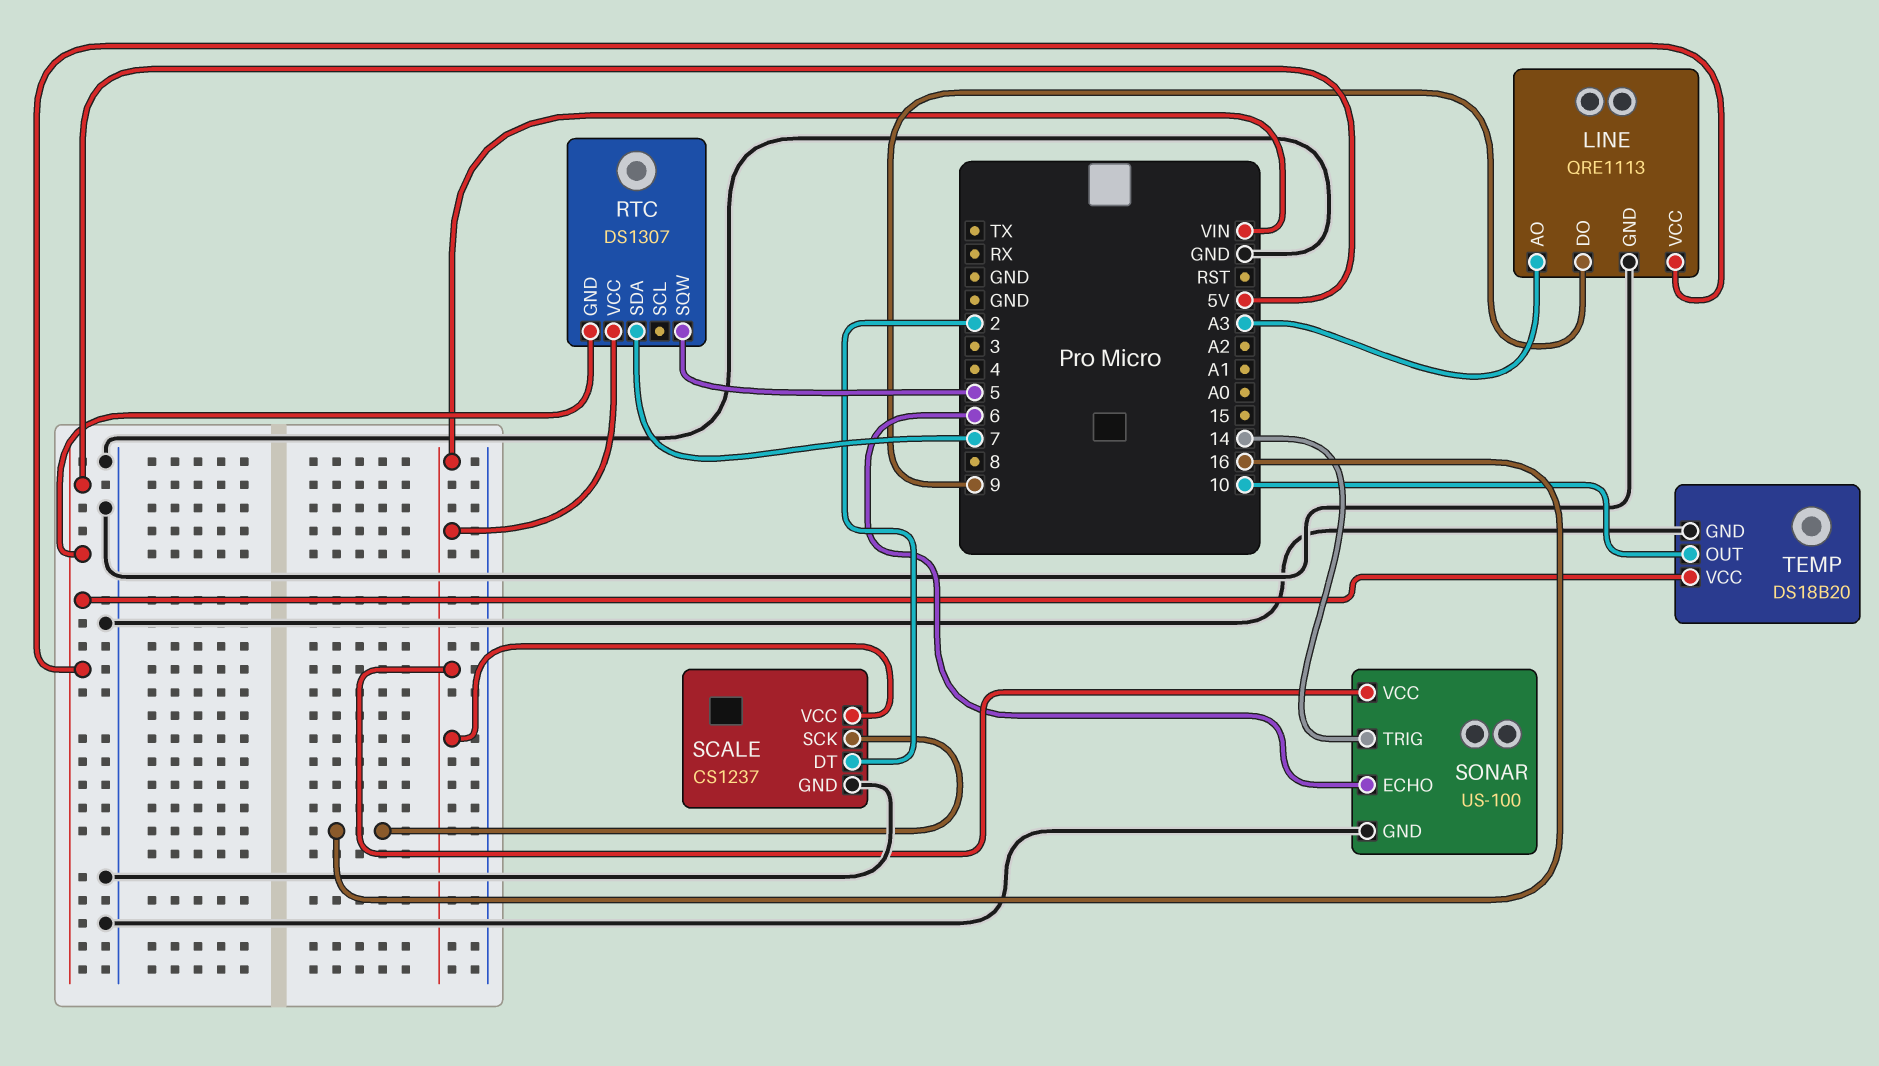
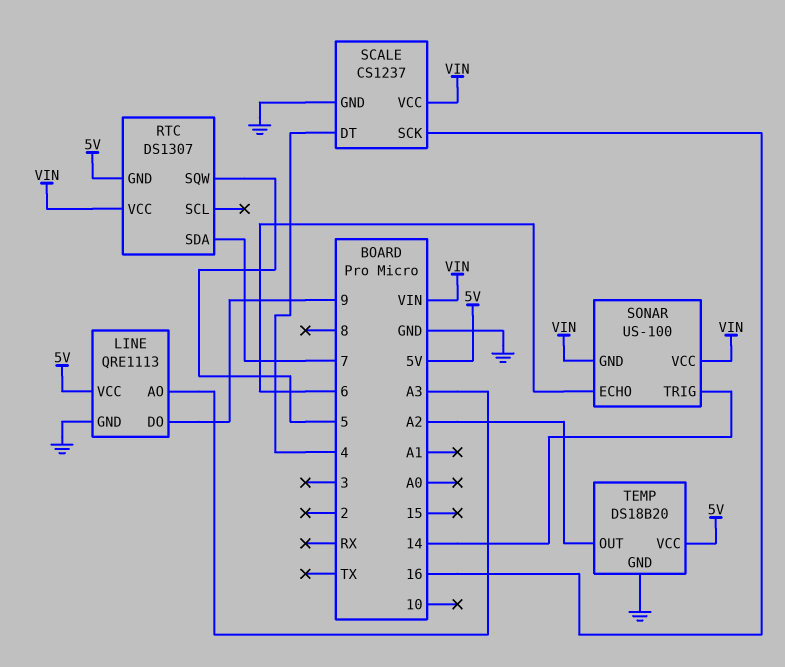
SCALE pin DT: 2 -> 4
SONAR pin GND: GND -> VIN
TEMP pin OUT: 10 -> A2

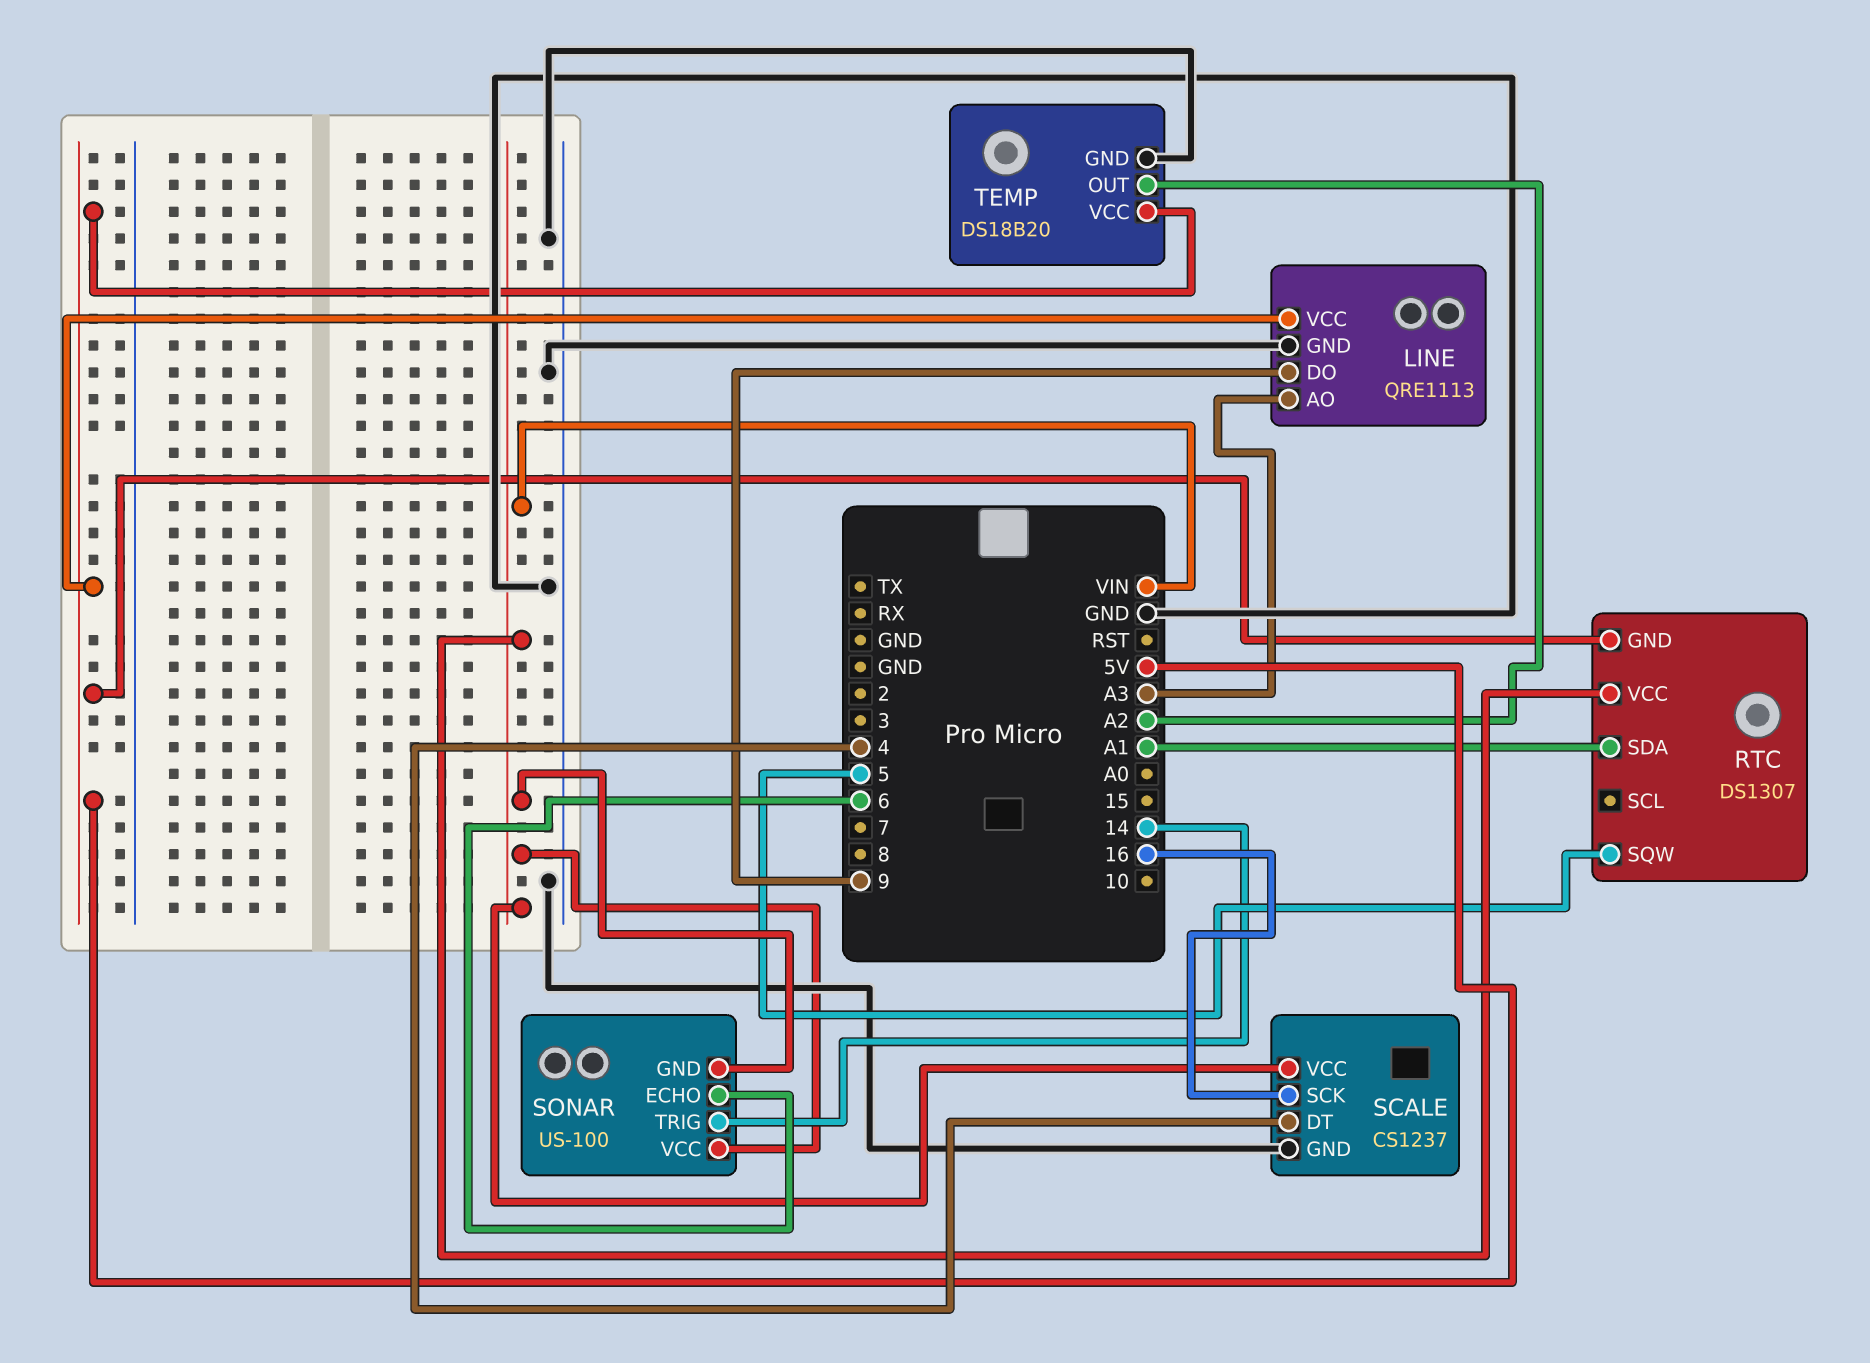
RTC pin SDA: 7 -> A1

